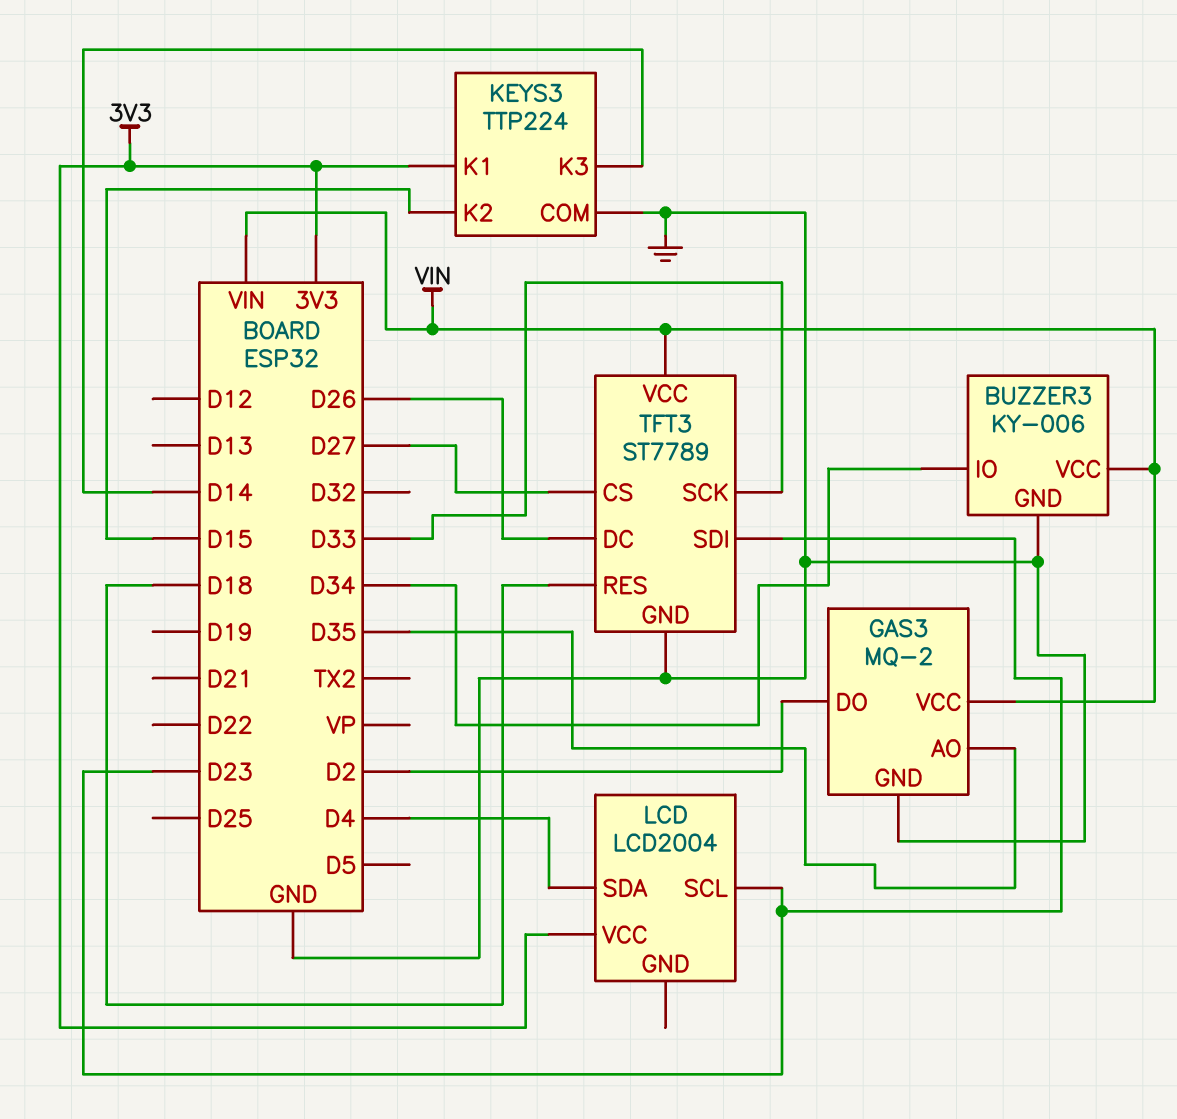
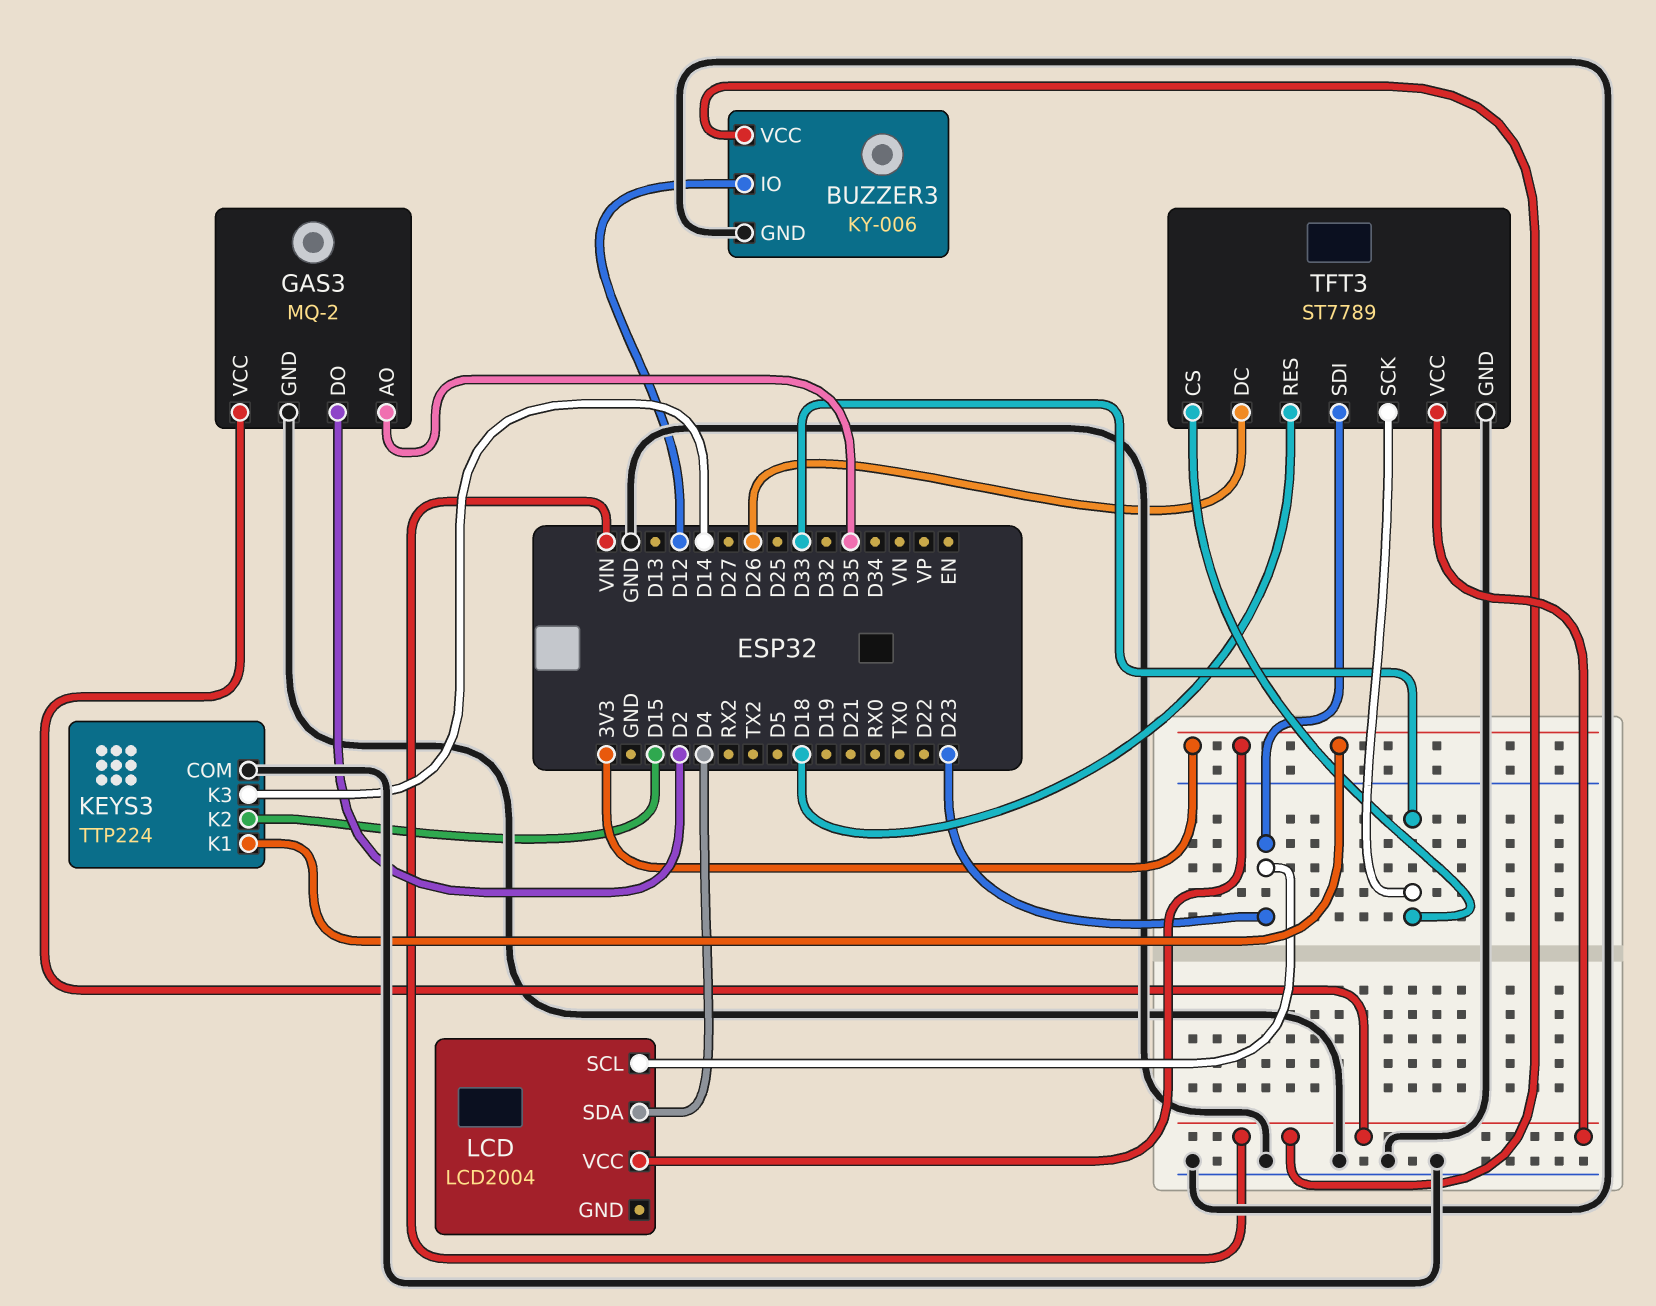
BUZZER3 pin IO: D34 -> D12
TFT3 pin CS: D27 -> D33

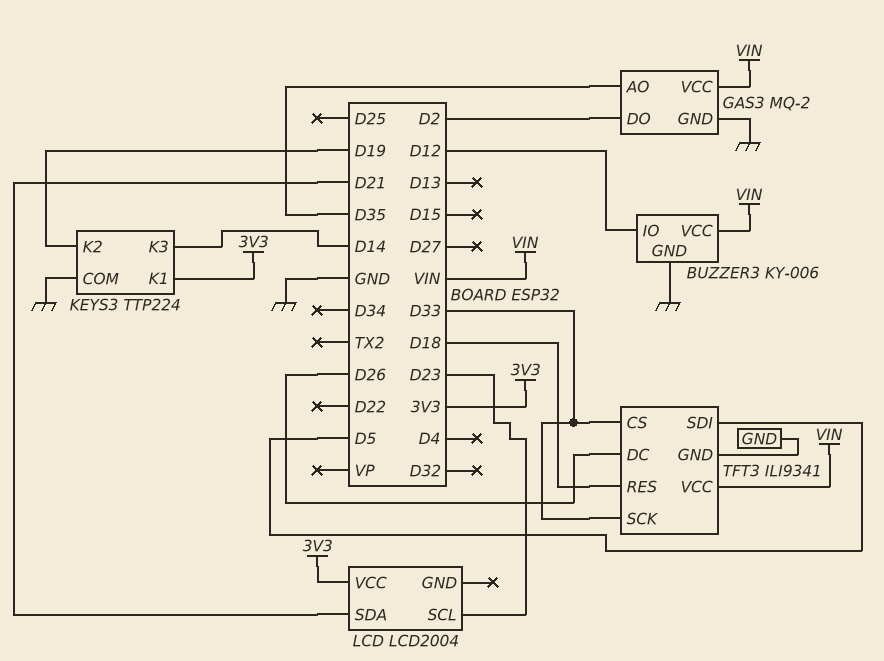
KEYS3 pin K2: D15 -> D19
LCD pin SDA: D4 -> D21
TFT3: ST7789 -> ILI9341
TFT3 pin SDI: D23 -> D5

